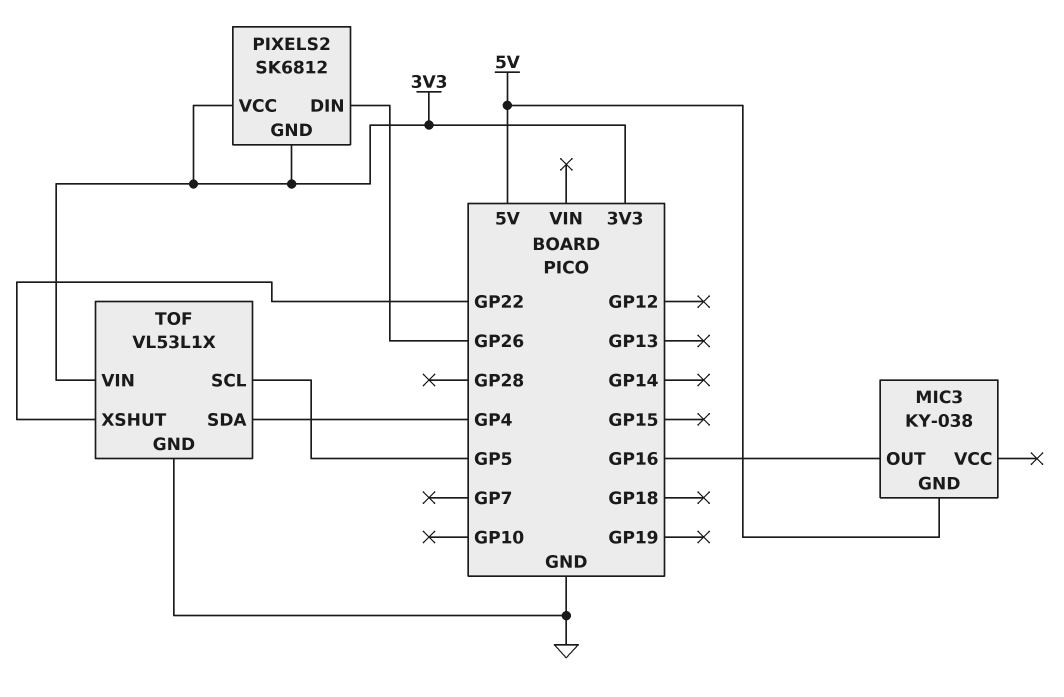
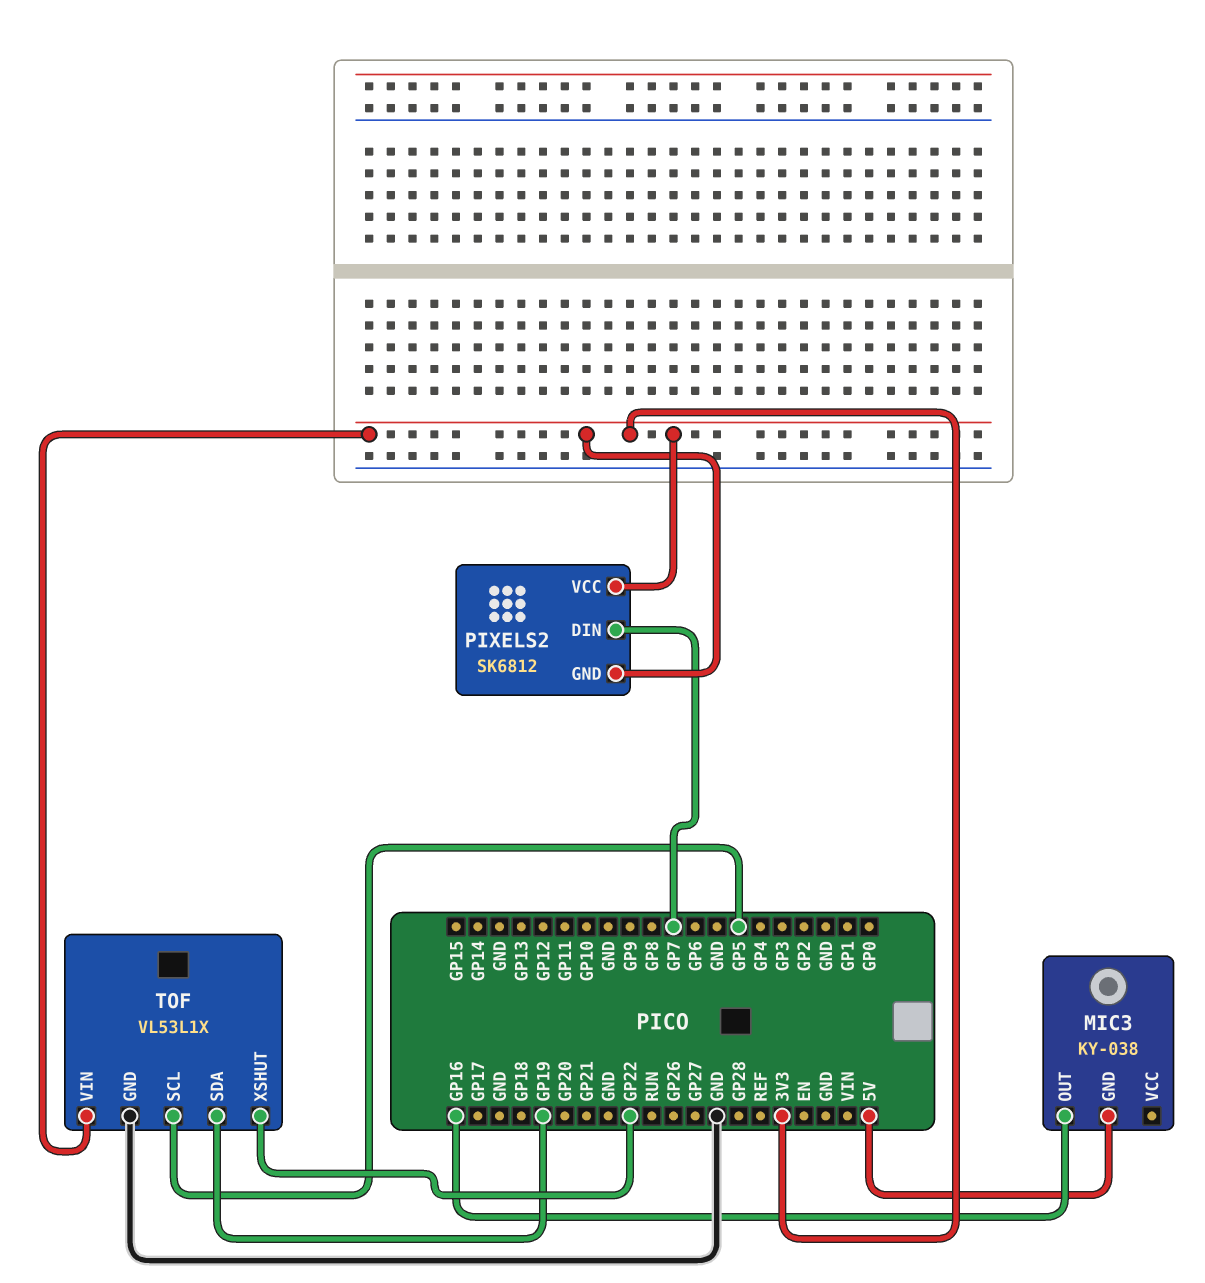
PIXELS2 pin DIN: GP26 -> GP7
TOF pin SDA: GP4 -> GP19

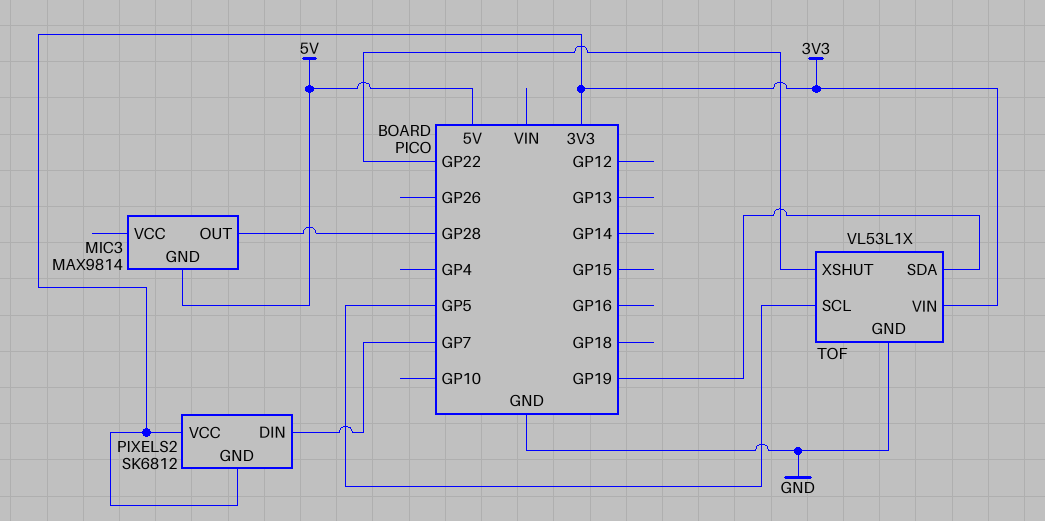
MIC3: KY-038 -> MAX9814
MIC3 pin OUT: GP16 -> GP28

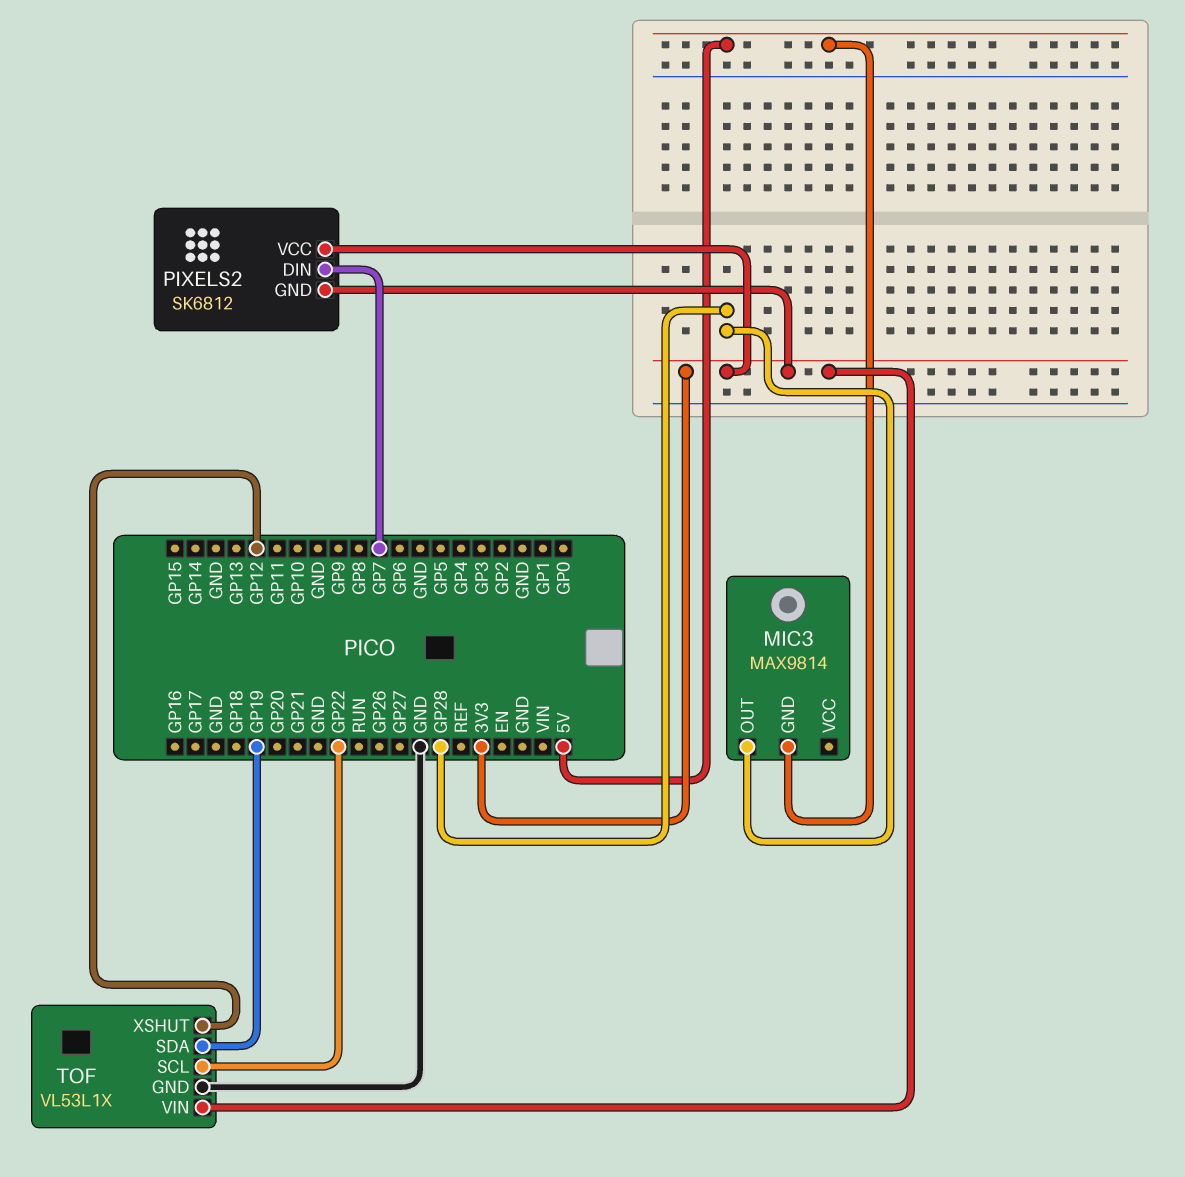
TOF pin SCL: GP5 -> GP22
TOF pin XSHUT: GP22 -> GP12

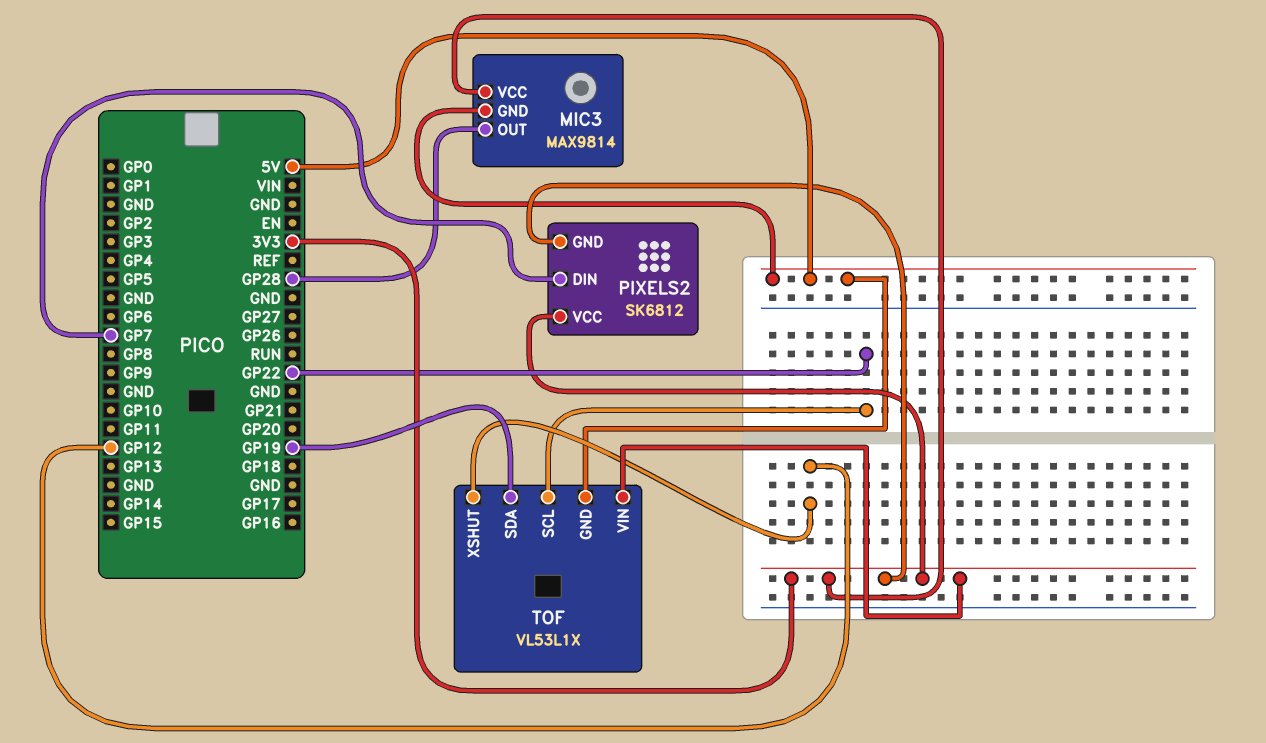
MIC3 pin VCC: none -> 3V3
TOF pin GND: GND -> 5V

